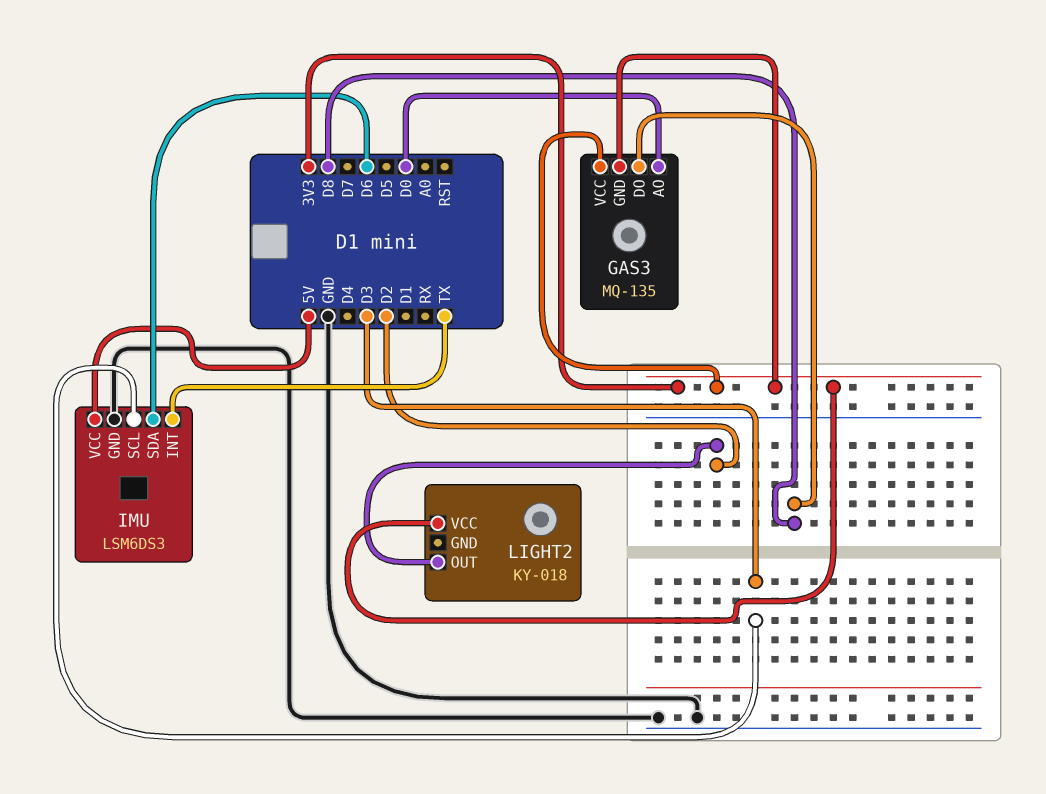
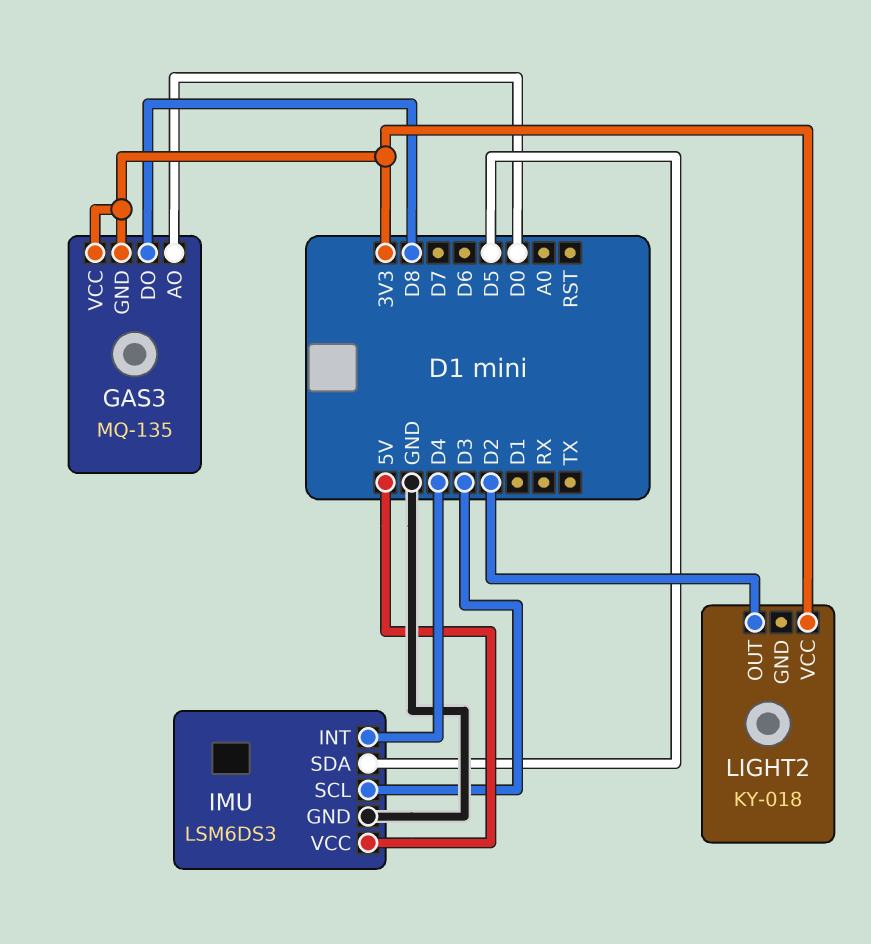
IMU pin INT: TX -> D4
IMU pin SDA: D6 -> D5

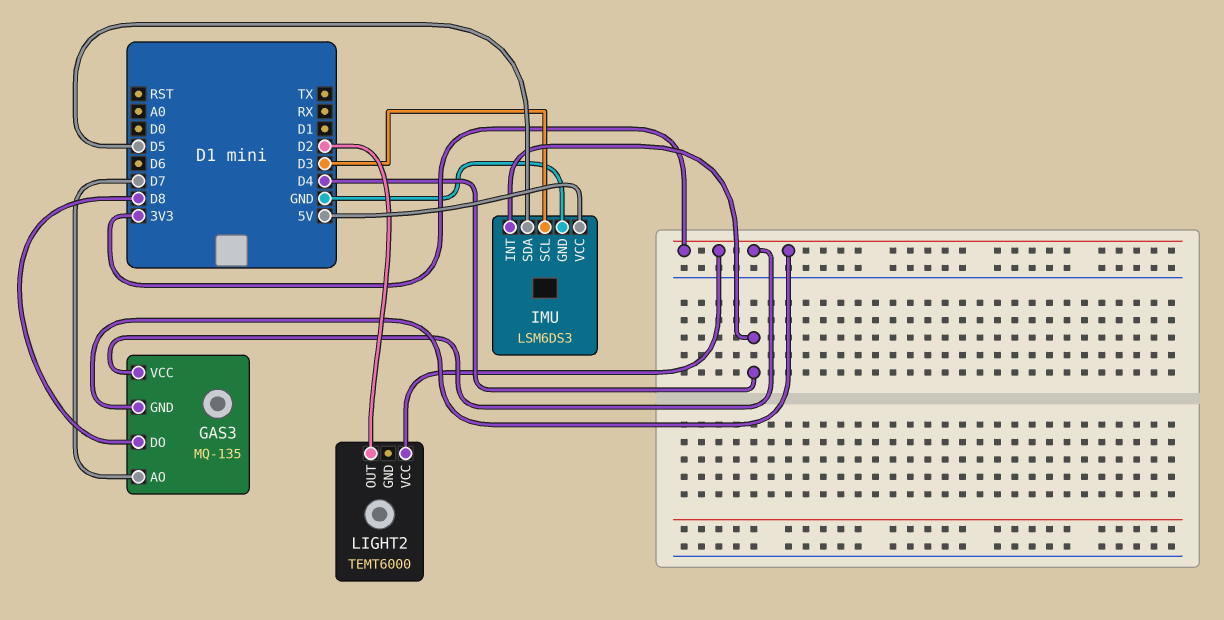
GAS3 pin AO: D0 -> D7
LIGHT2: KY-018 -> TEMT6000

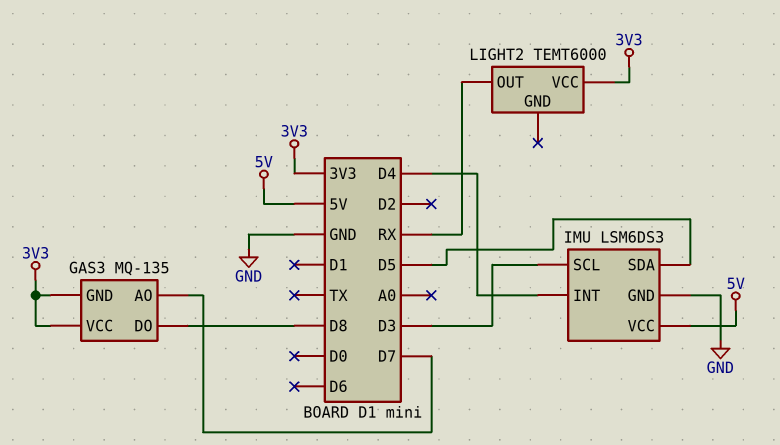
LIGHT2 pin OUT: D2 -> RX

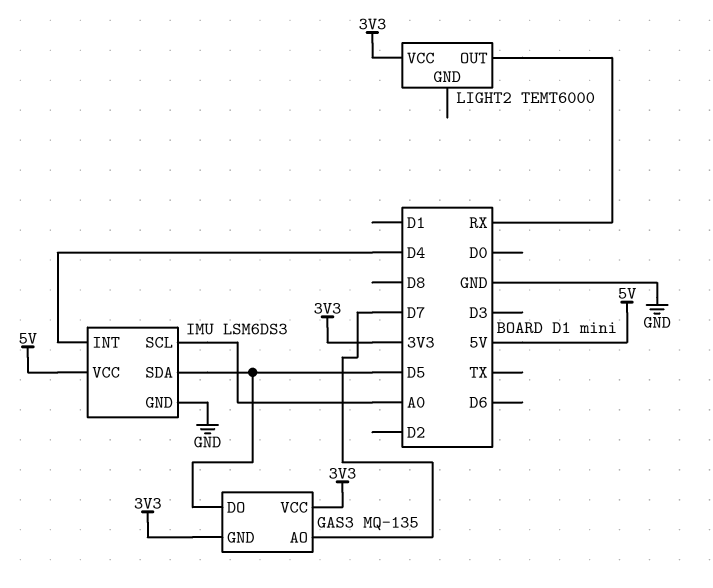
GAS3 pin DO: D8 -> D5
IMU pin SCL: D3 -> A0

